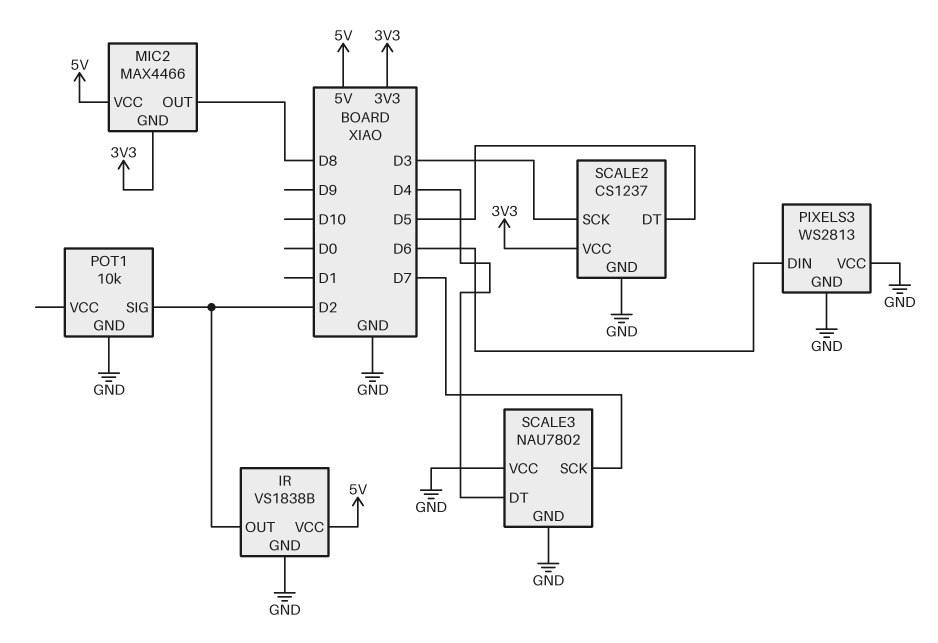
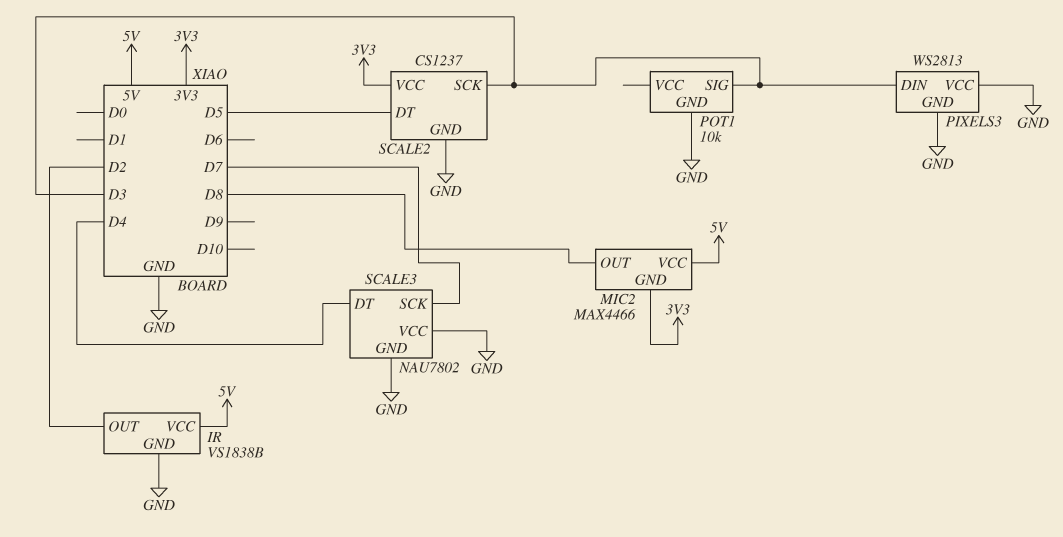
PIXELS3 pin DIN: D6 -> D3
POT1 pin SIG: D2 -> D3

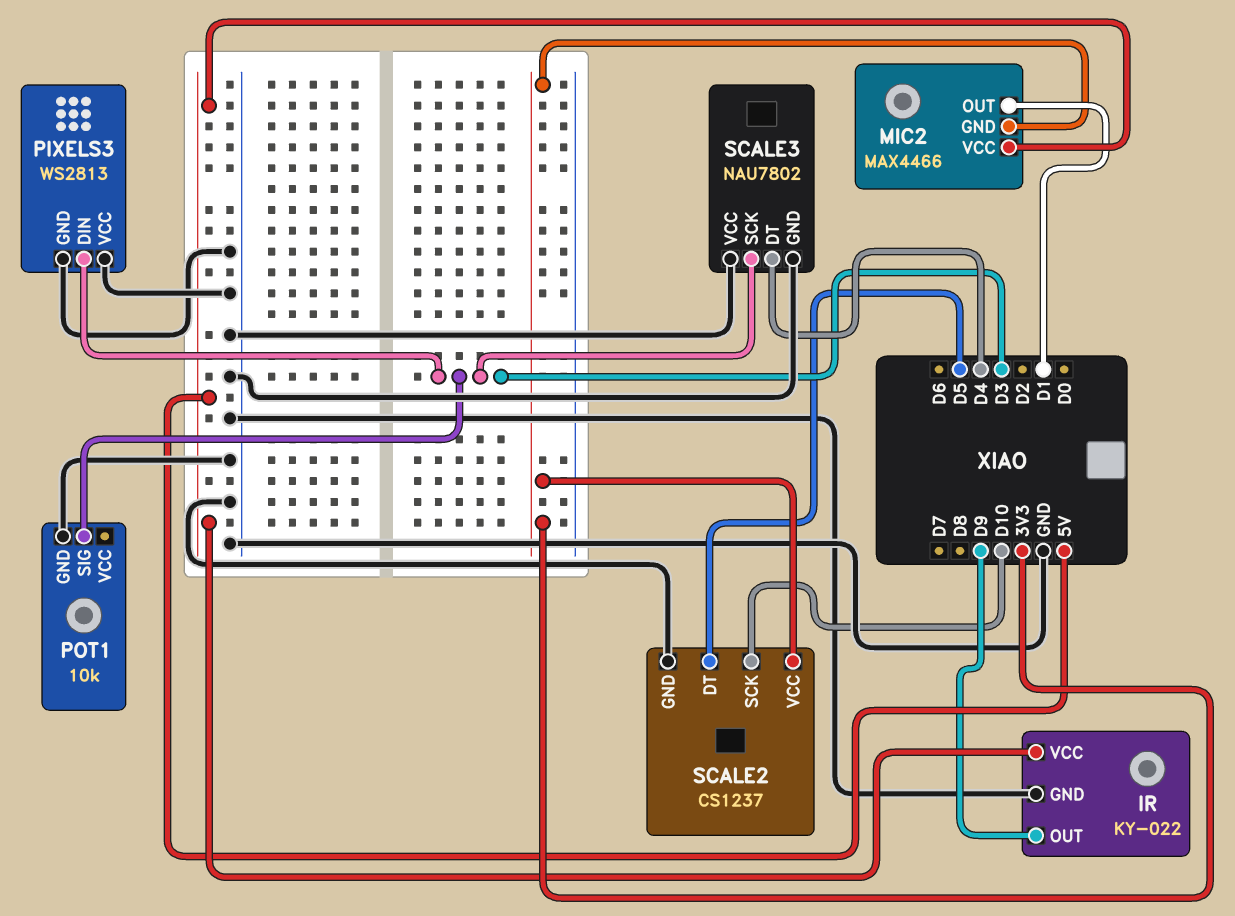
IR: VS1838B -> KY-022
IR pin OUT: D2 -> D9
MIC2 pin OUT: D8 -> D1
SCALE2 pin SCK: D3 -> D10
SCALE3 pin SCK: D7 -> D3

